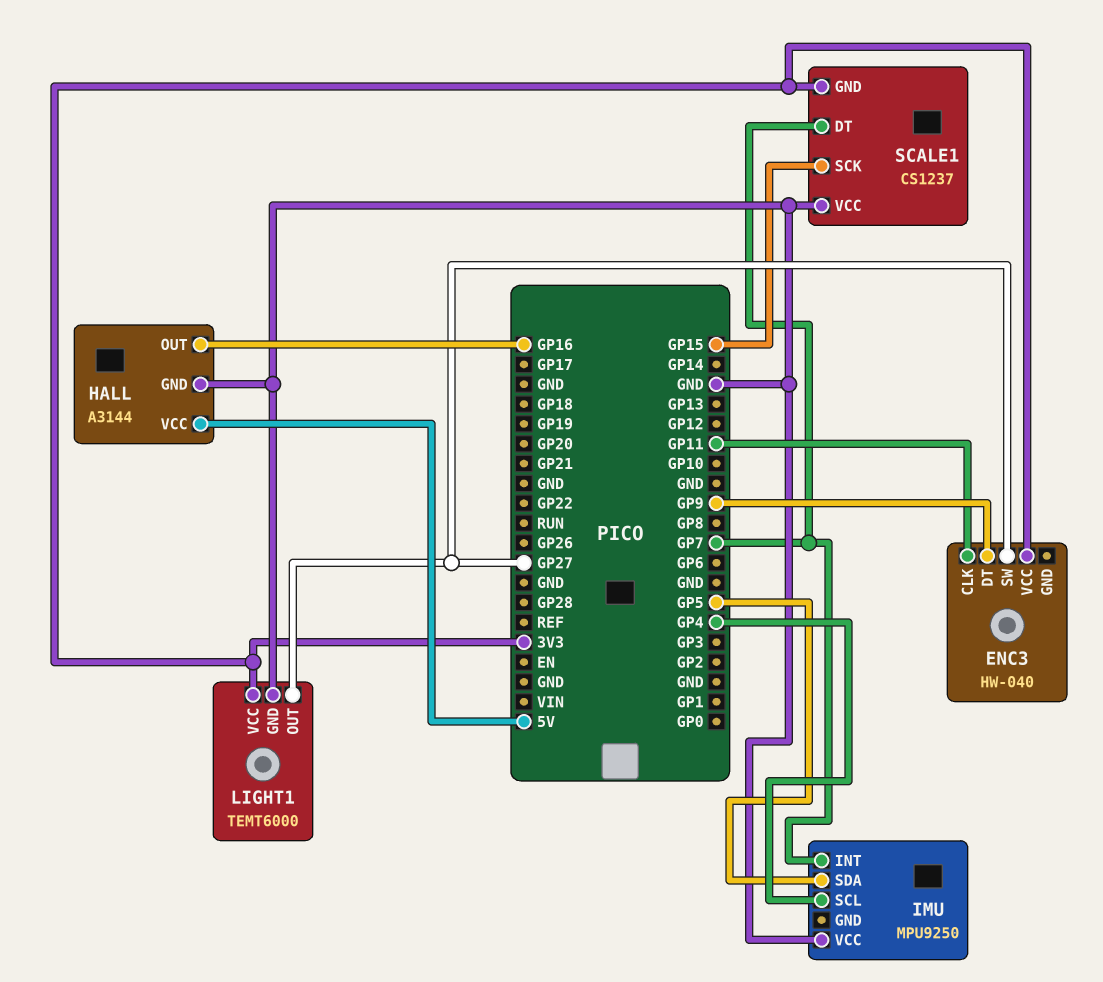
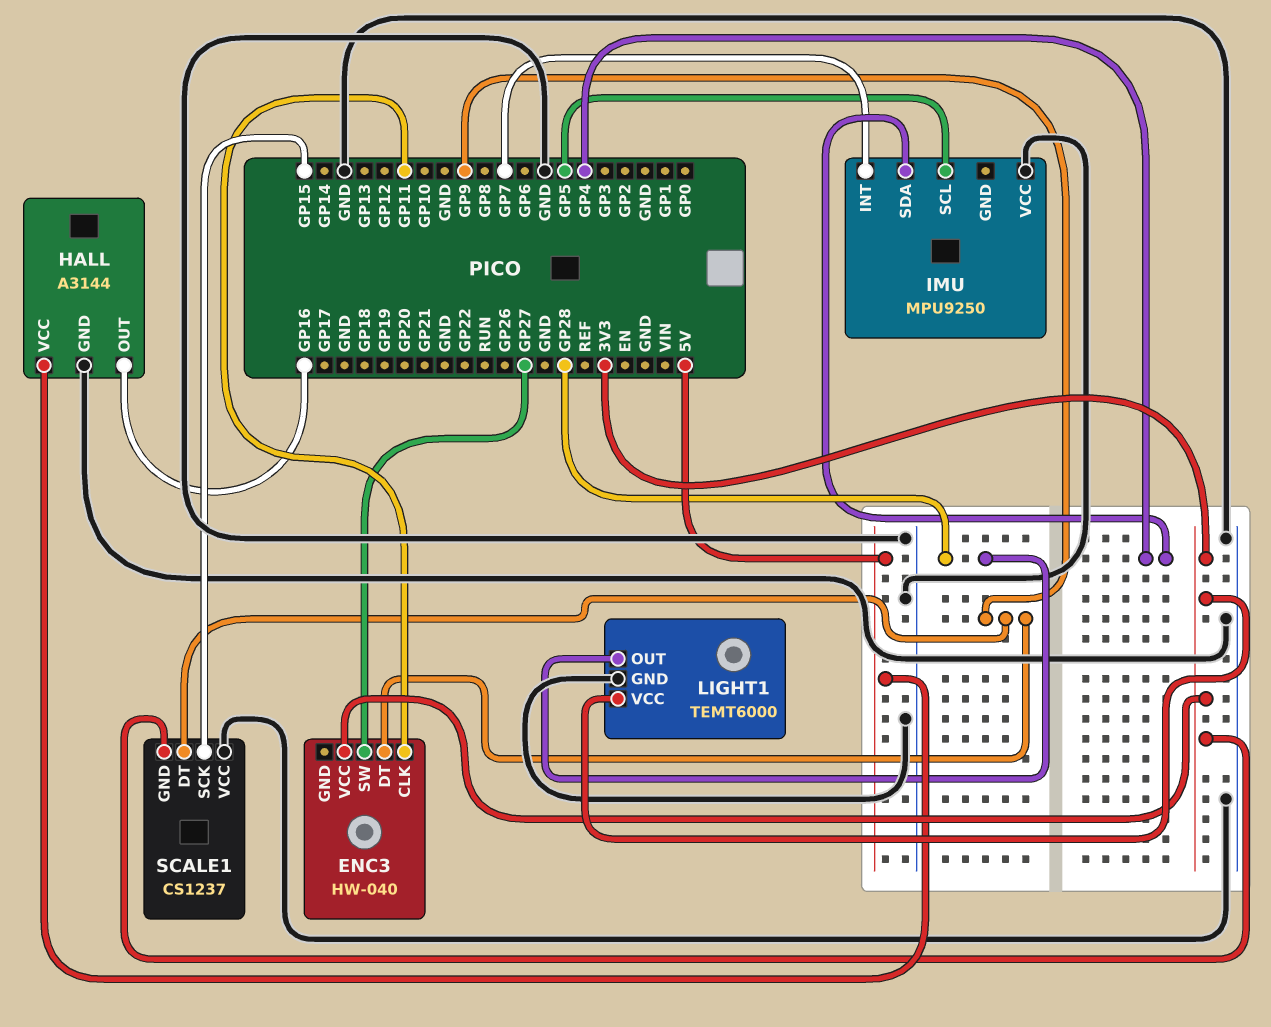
IMU pin SCL: GP4 -> GP5
IMU pin SDA: GP5 -> GP4
LIGHT1 pin OUT: GP27 -> GP28
SCALE1 pin DT: GP7 -> GP9

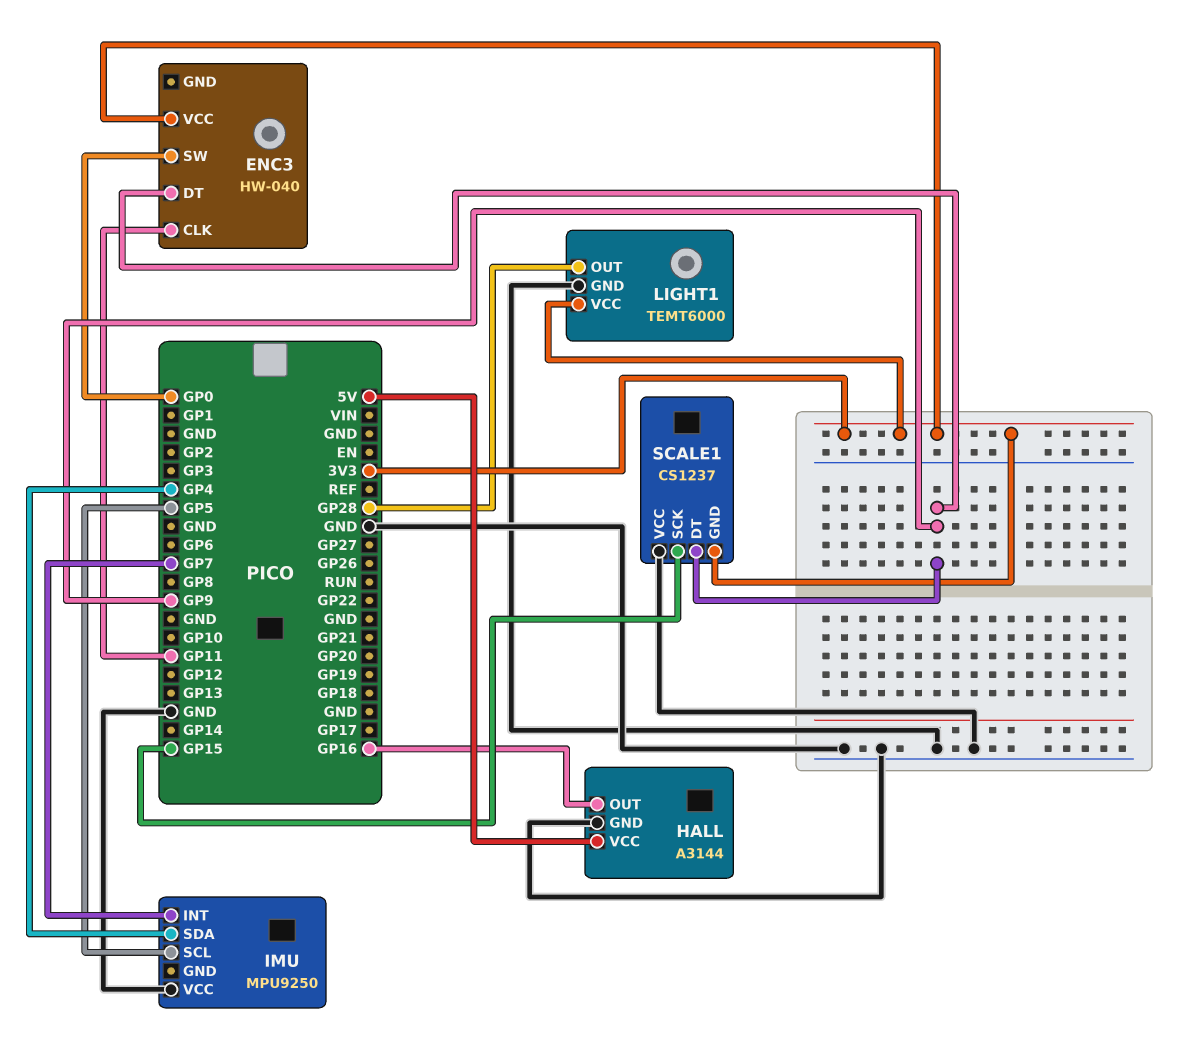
ENC3 pin SW: GP27 -> GP0

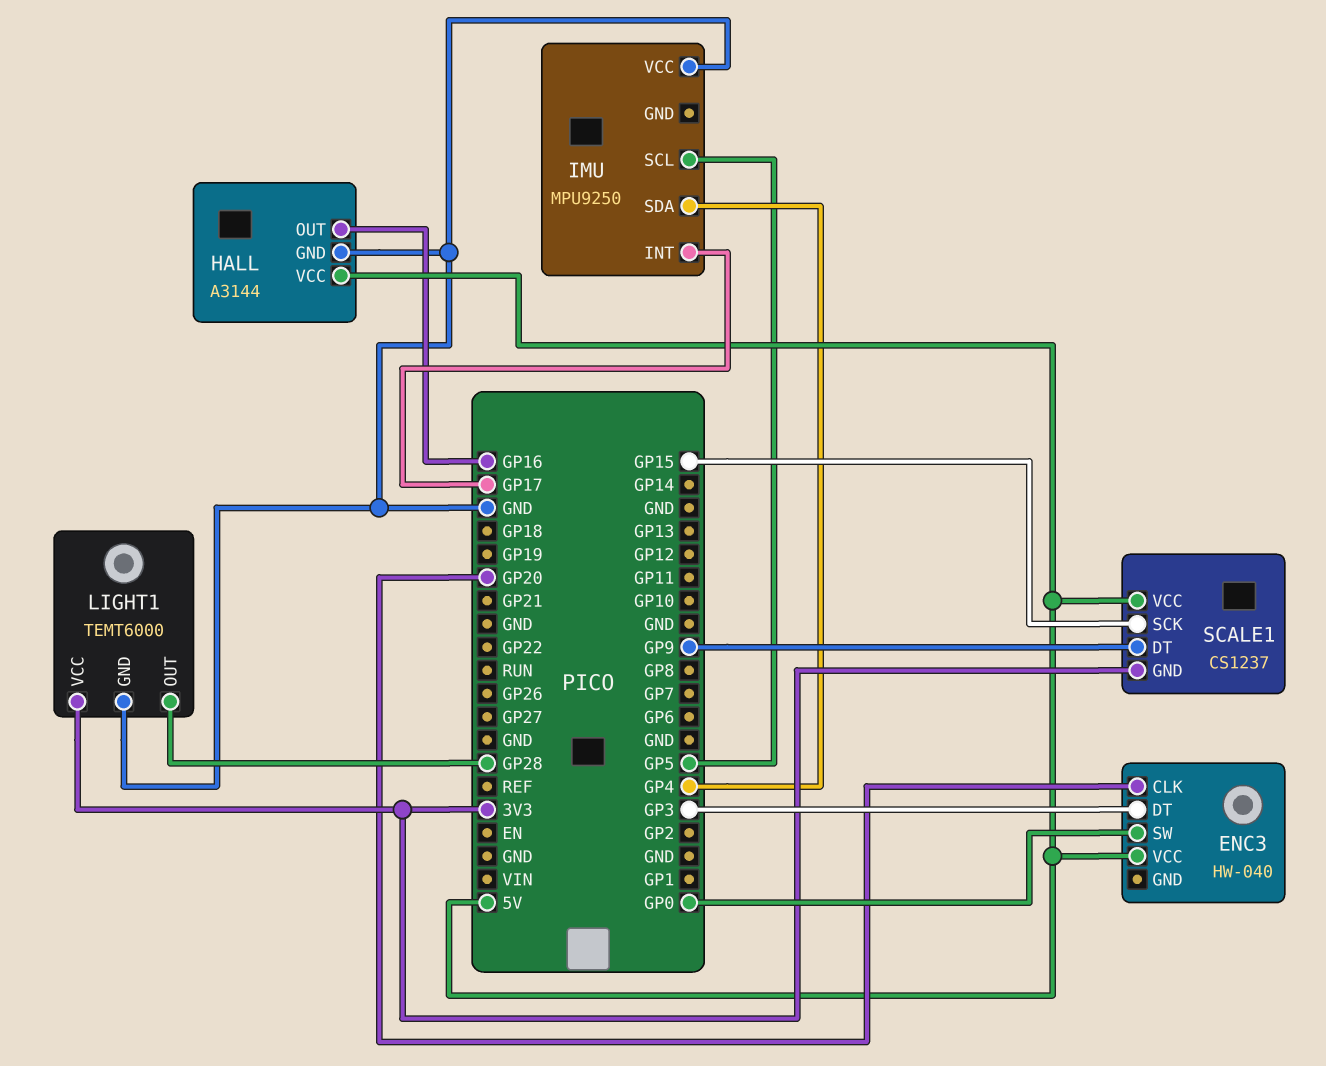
ENC3 pin CLK: GP11 -> GP20
ENC3 pin DT: GP9 -> GP3
ENC3 pin VCC: 3V3 -> 5V
IMU pin INT: GP7 -> GP17
SCALE1 pin VCC: GND -> 5V

